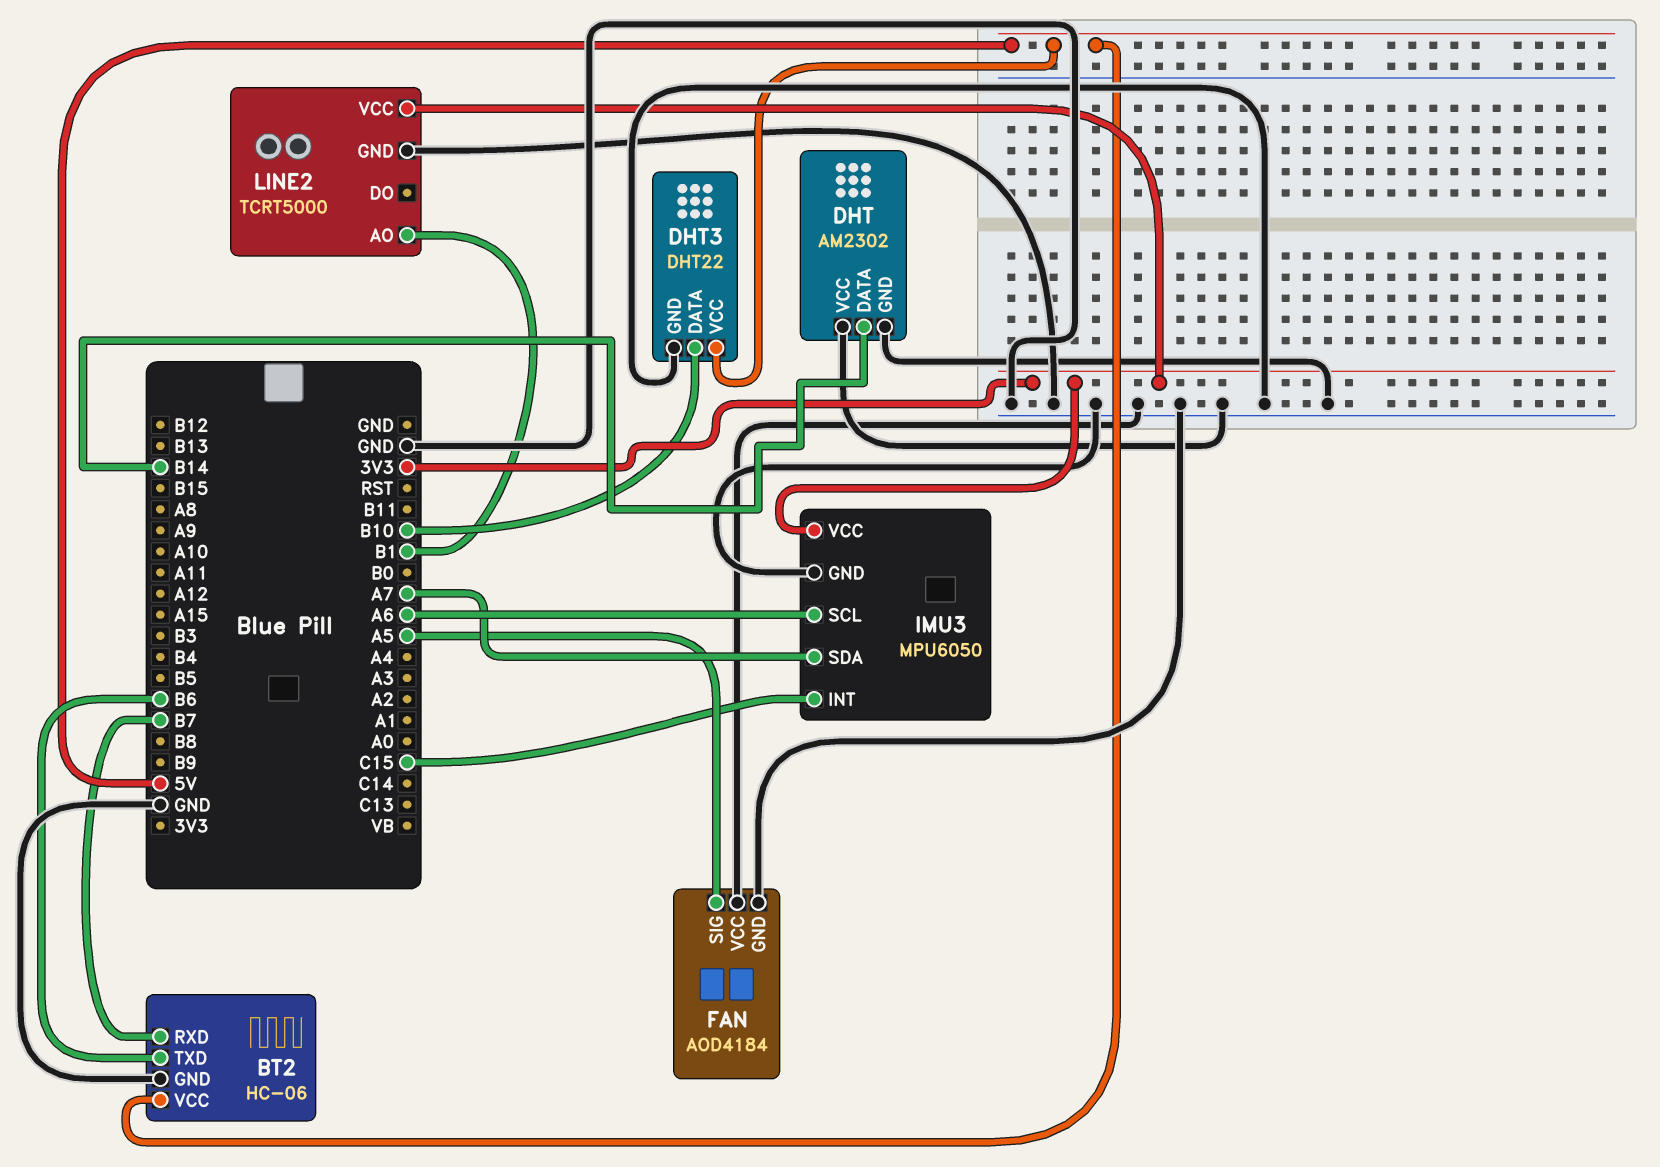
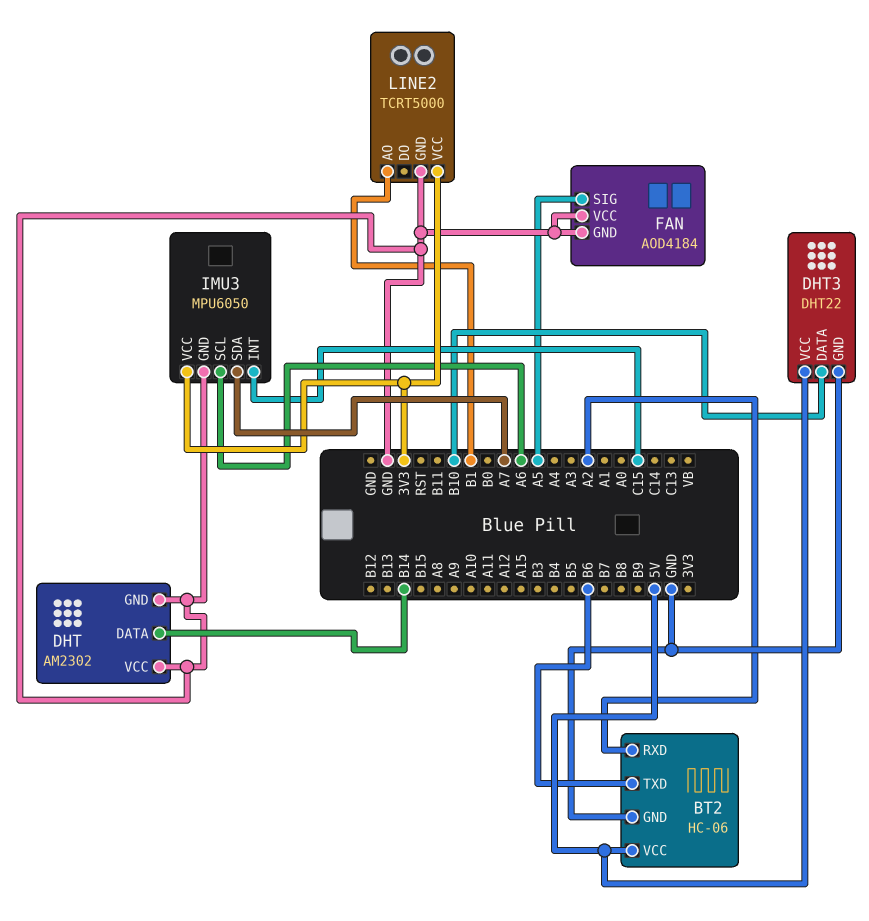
BT2 pin RXD: B7 -> A2

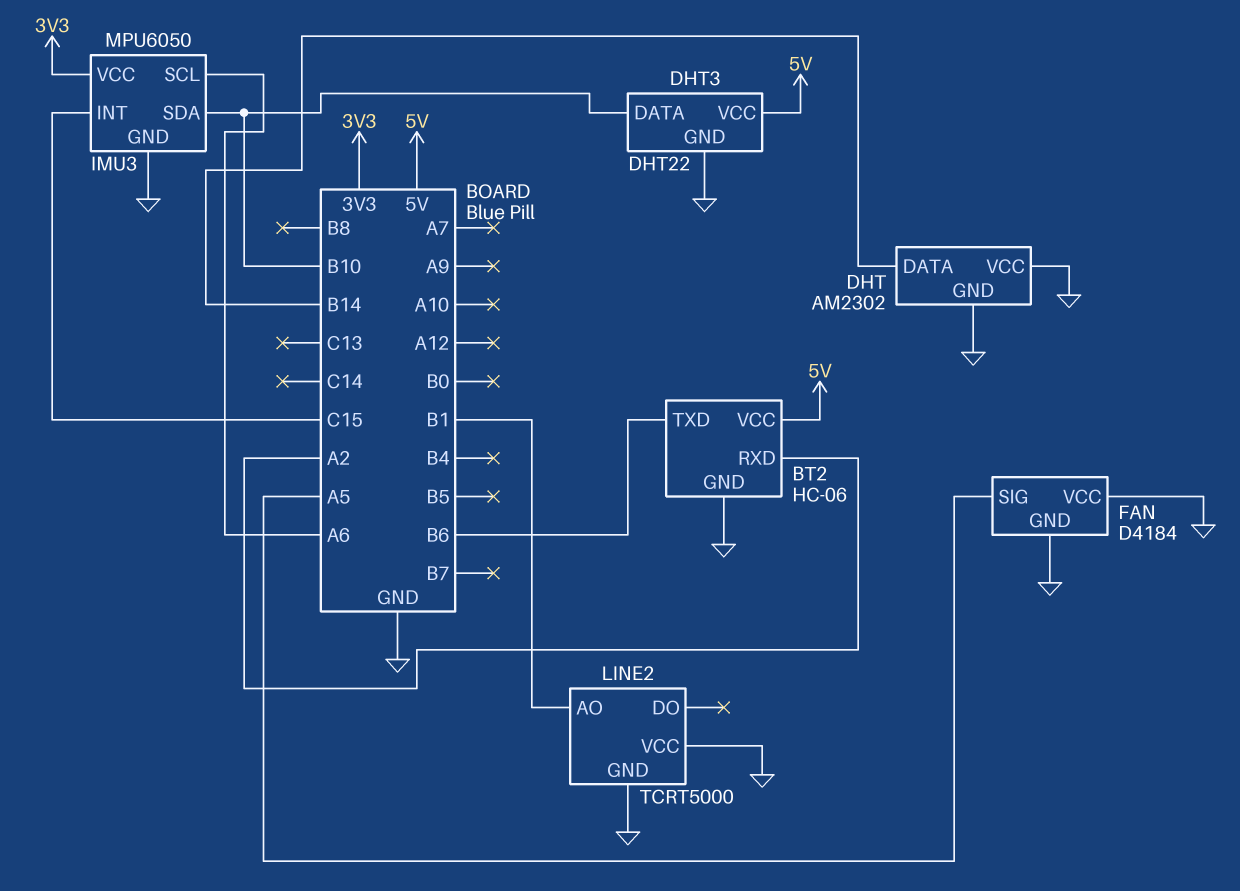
FAN: AOD4184 -> D4184
IMU3 pin SDA: A7 -> B10
LINE2 pin VCC: 3V3 -> GND

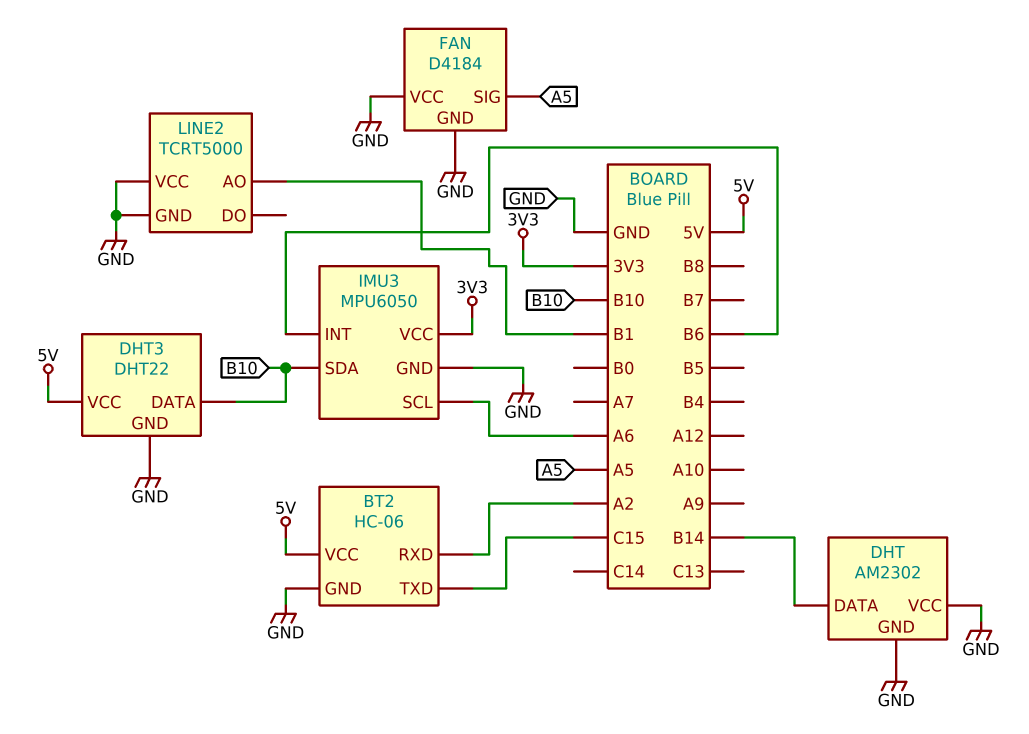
BT2 pin TXD: B6 -> C15
IMU3 pin INT: C15 -> B6

